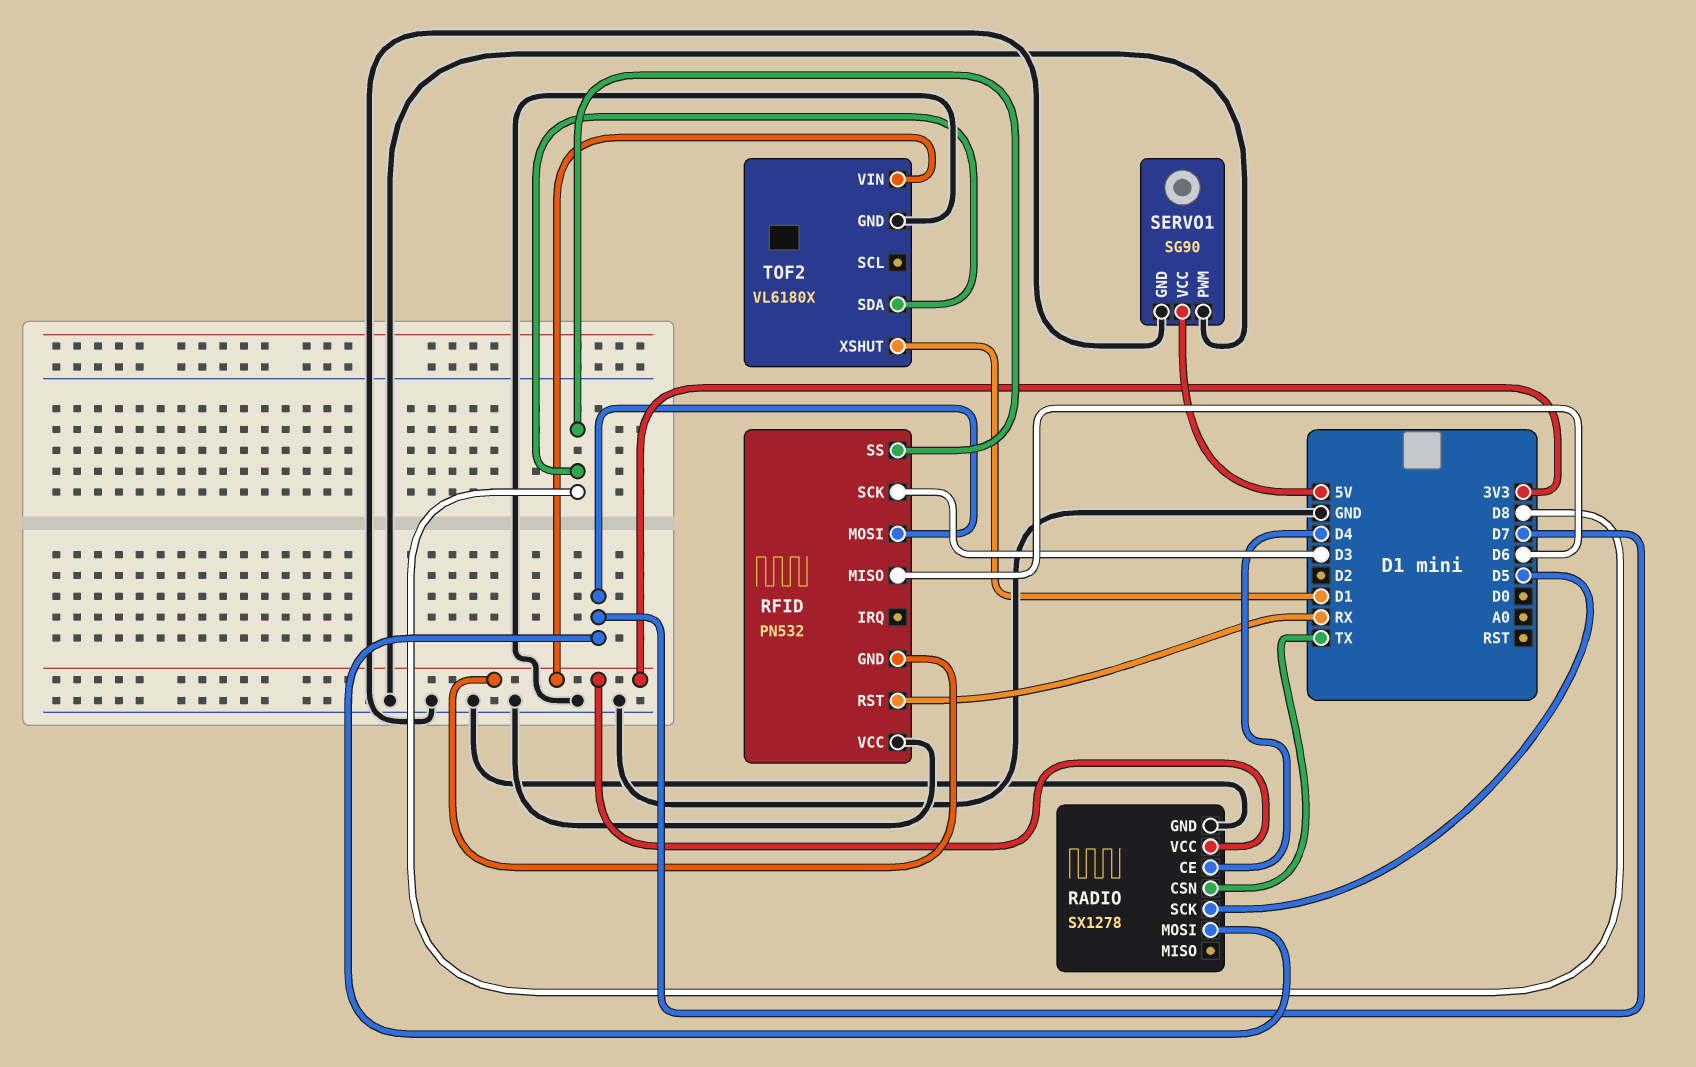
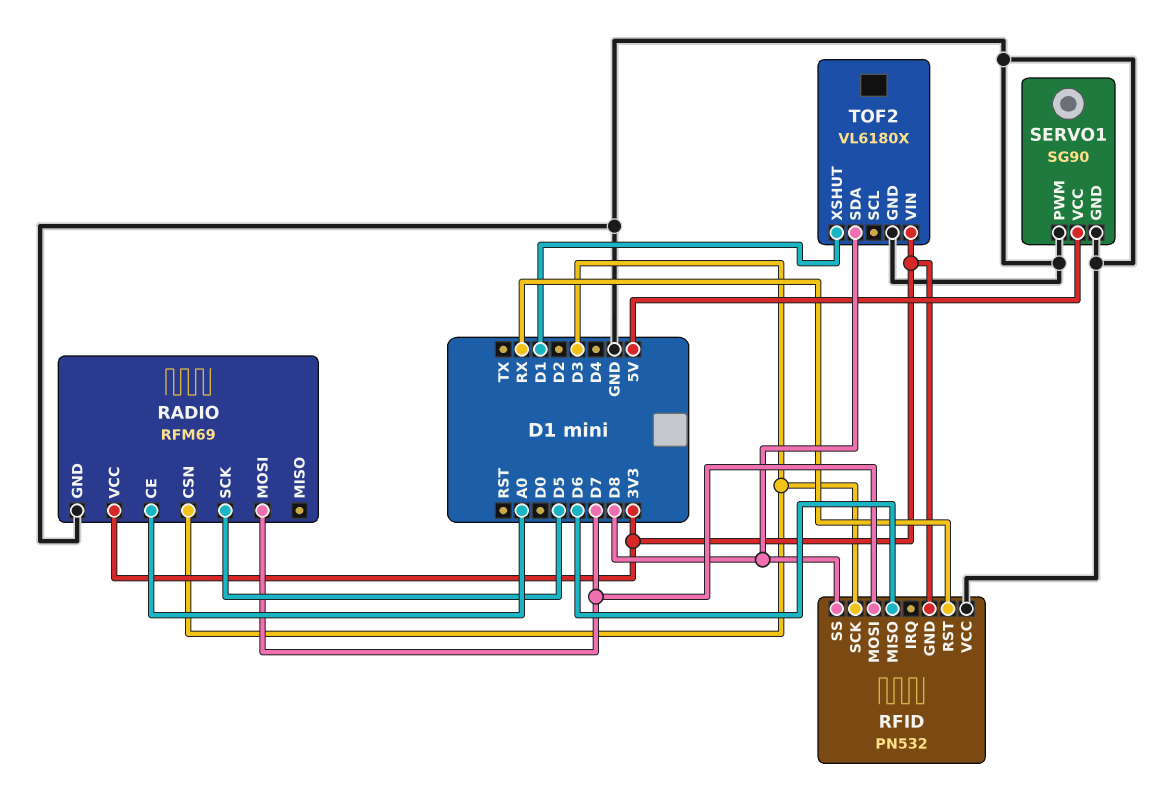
RADIO: SX1278 -> RFM69
RADIO pin CE: D4 -> A0
RADIO pin CSN: TX -> D3

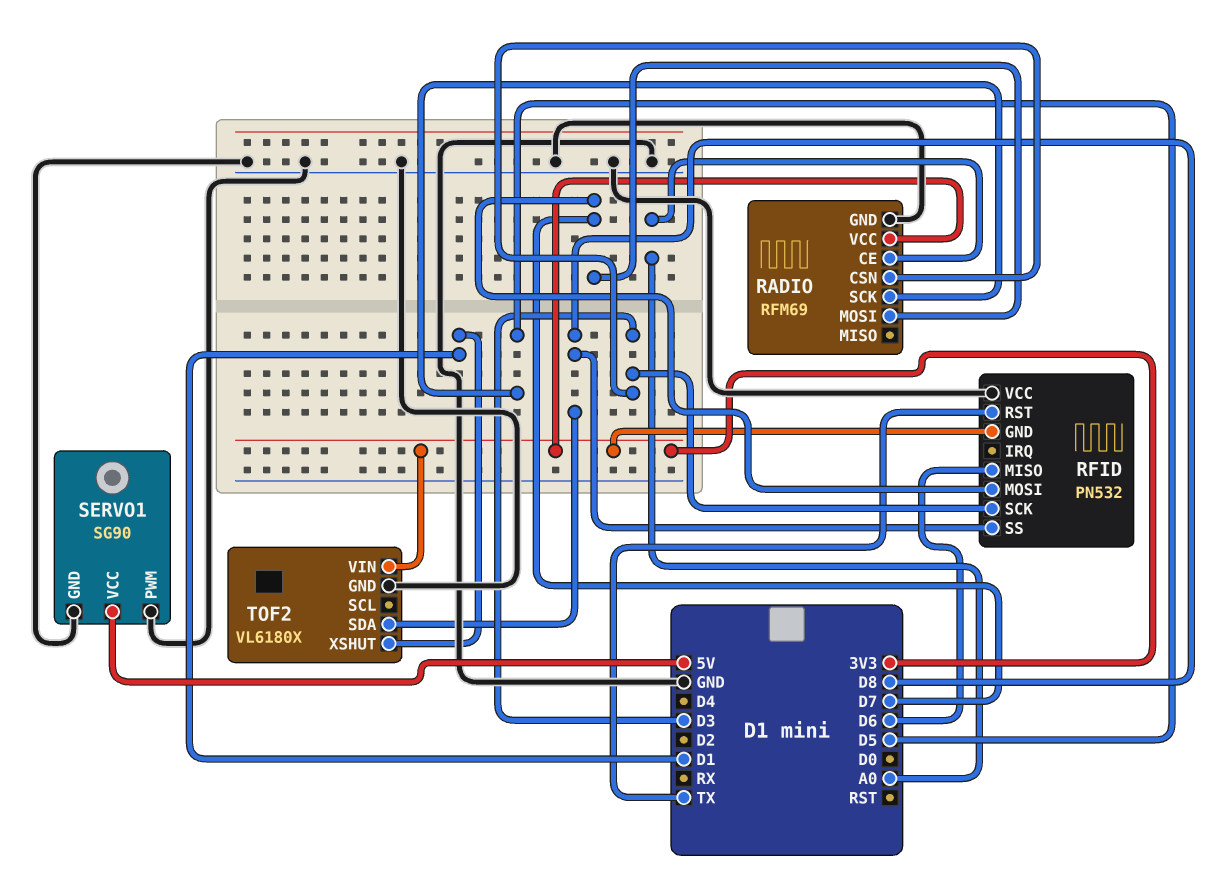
RFID pin RST: RX -> TX

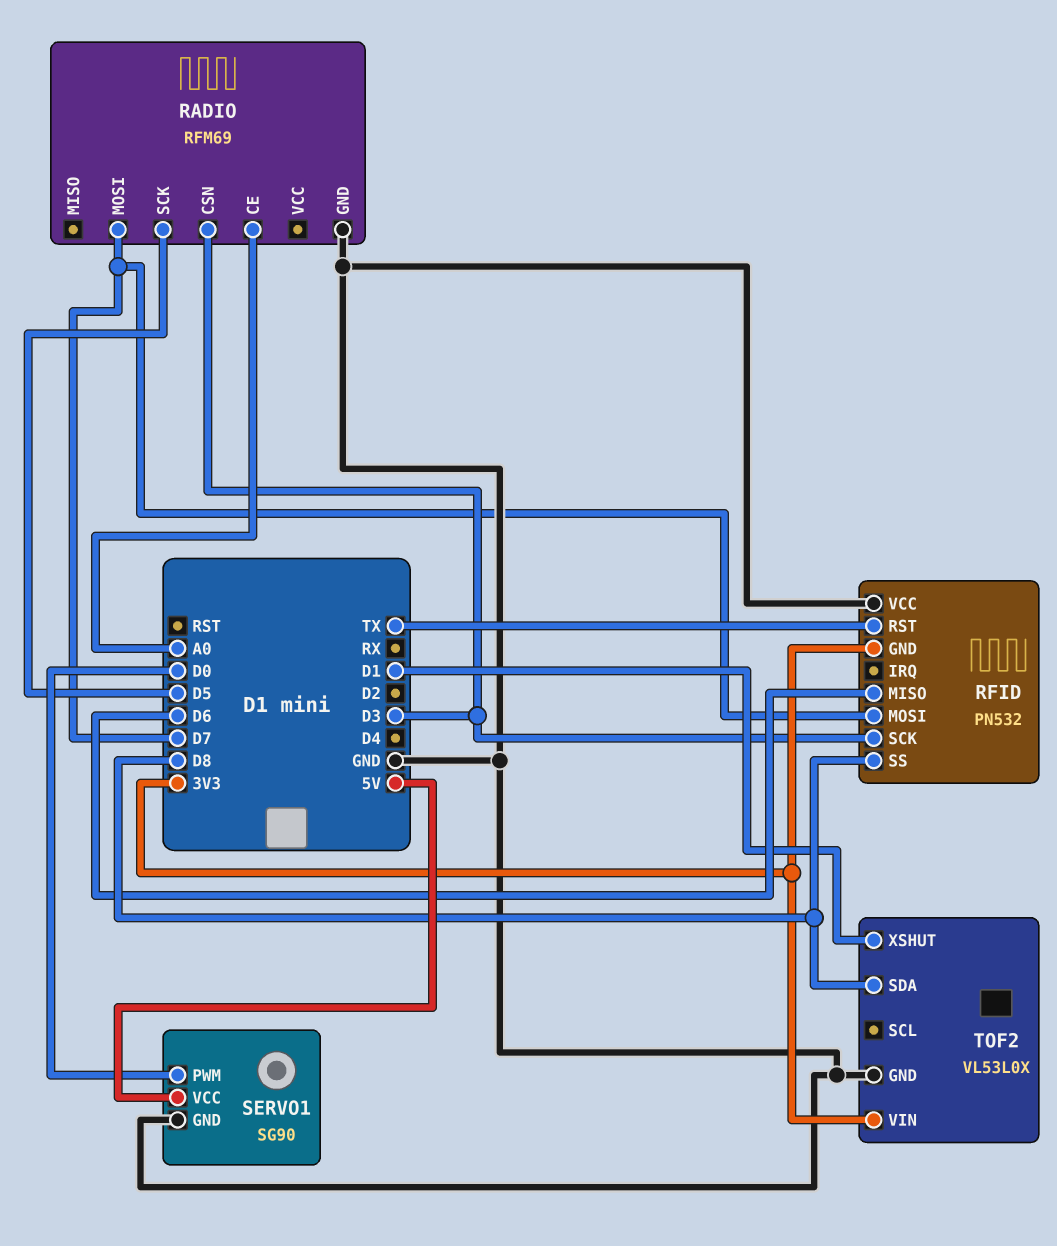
RADIO pin VCC: 3V3 -> none
SERVO1 pin PWM: GND -> D0
TOF2: VL6180X -> VL53L0X

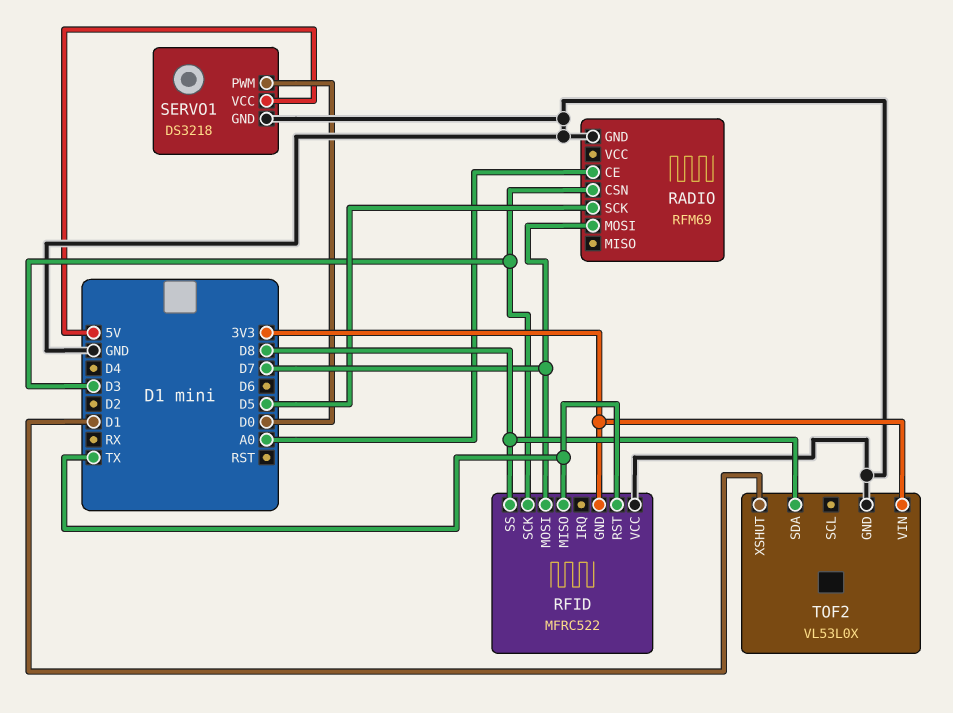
RFID: PN532 -> MFRC522
RFID pin MISO: D6 -> TX
SERVO1: SG90 -> DS3218

